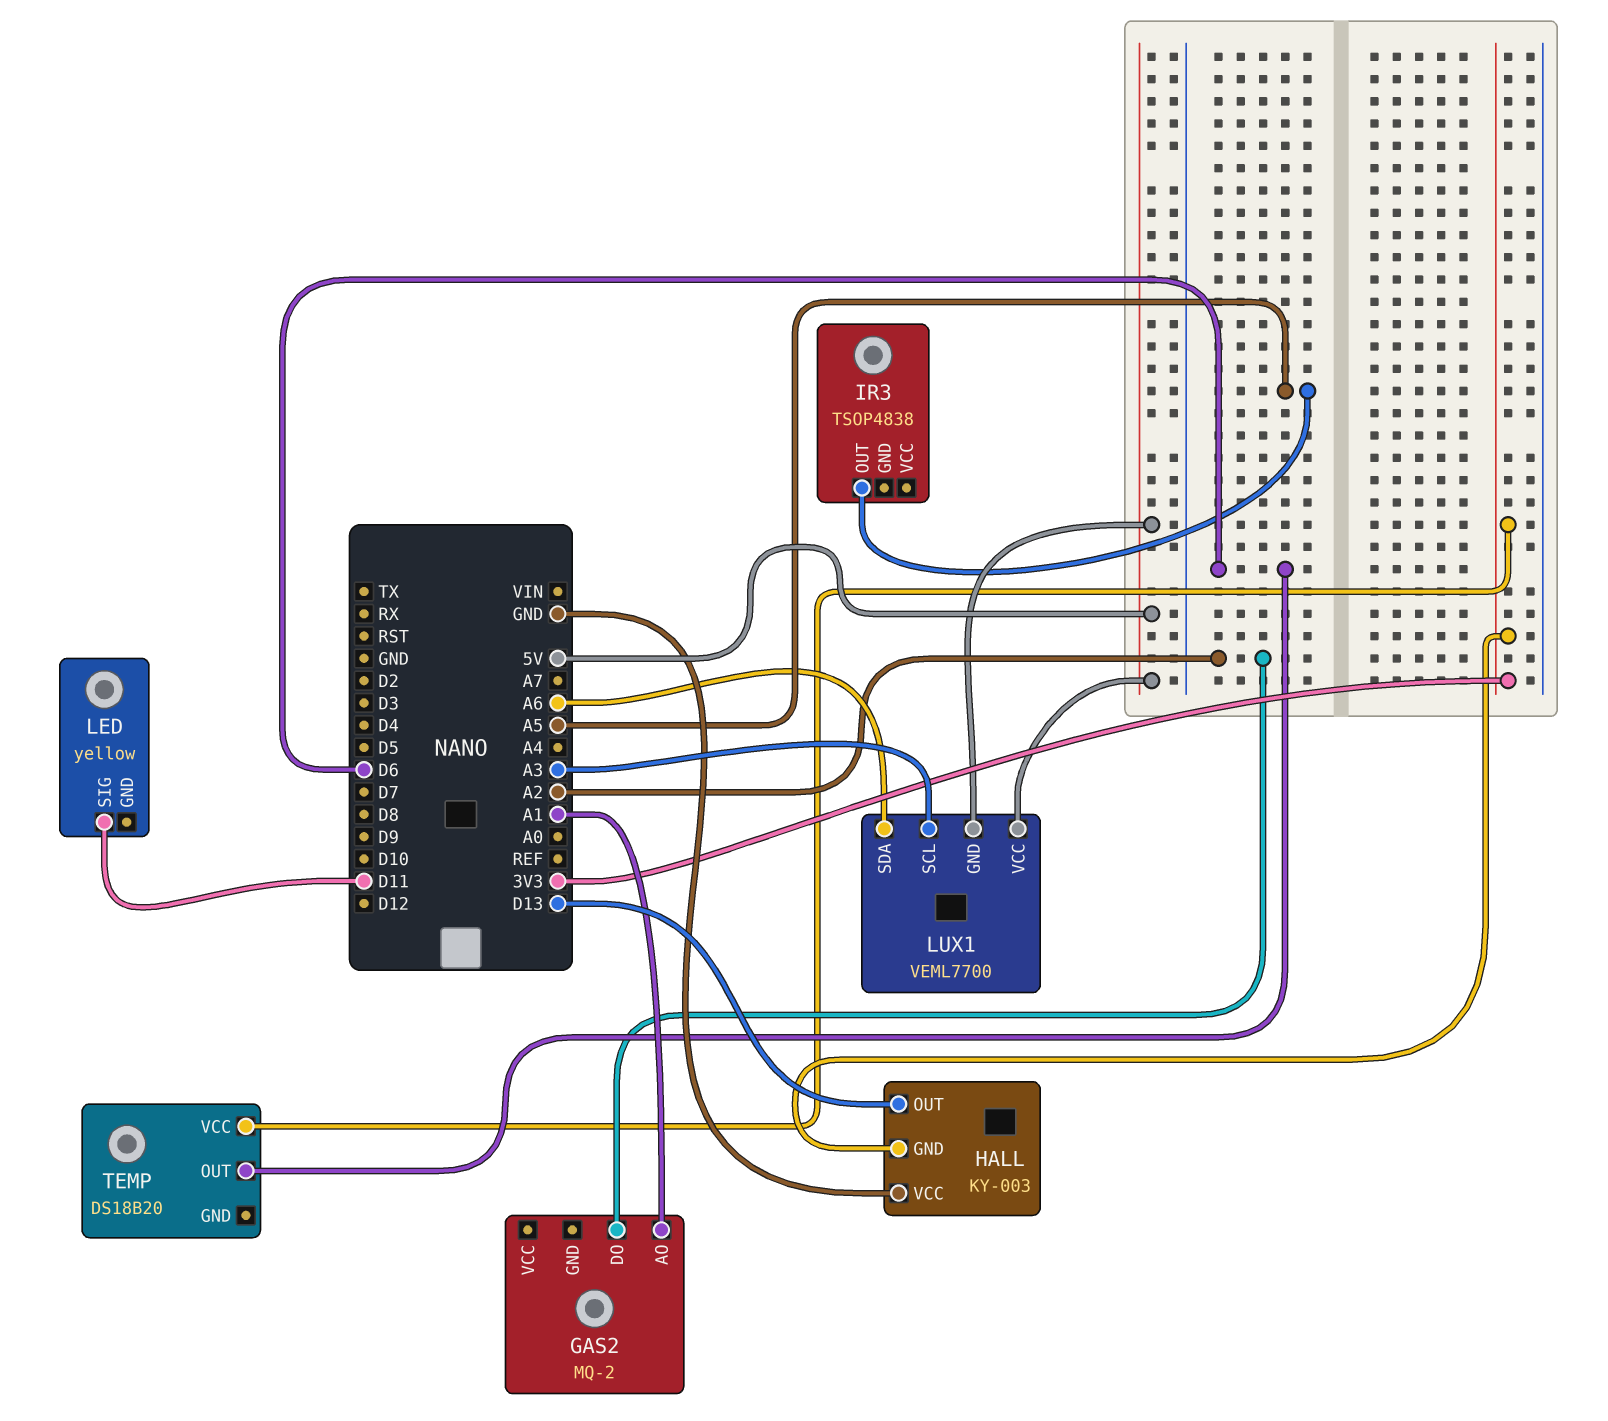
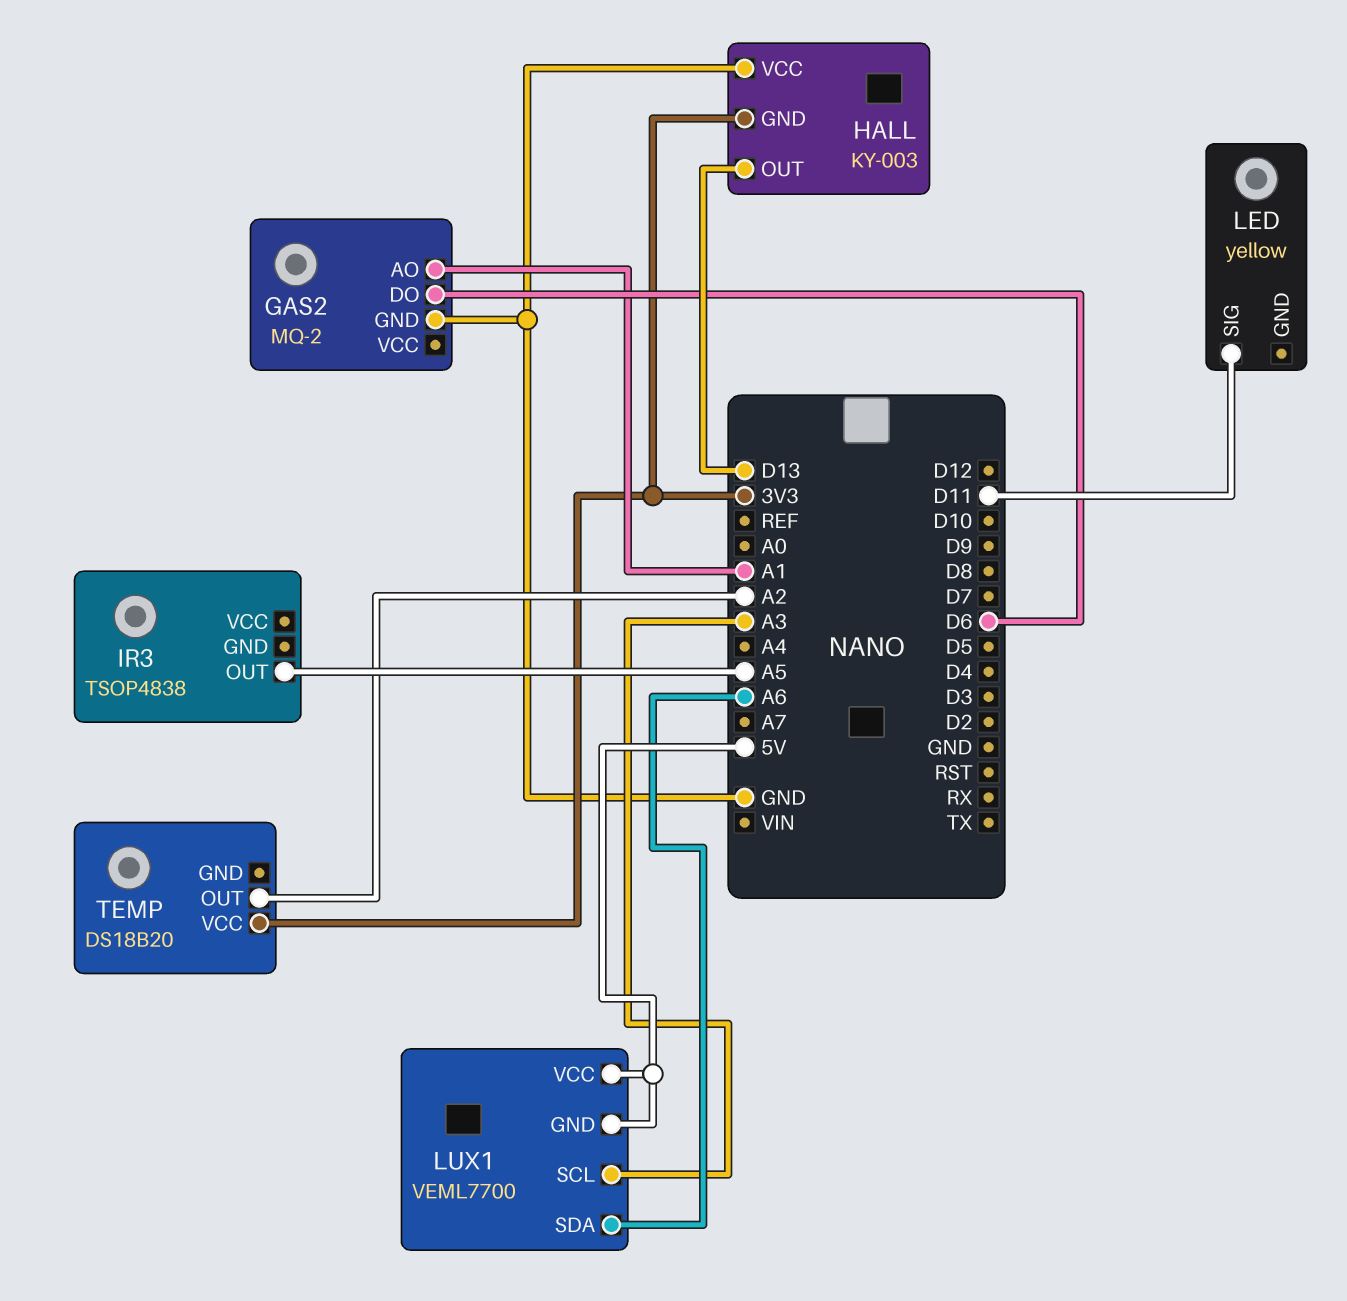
GAS2 pin DO: A2 -> D6
GAS2 pin GND: none -> GND
TEMP pin OUT: D6 -> A2

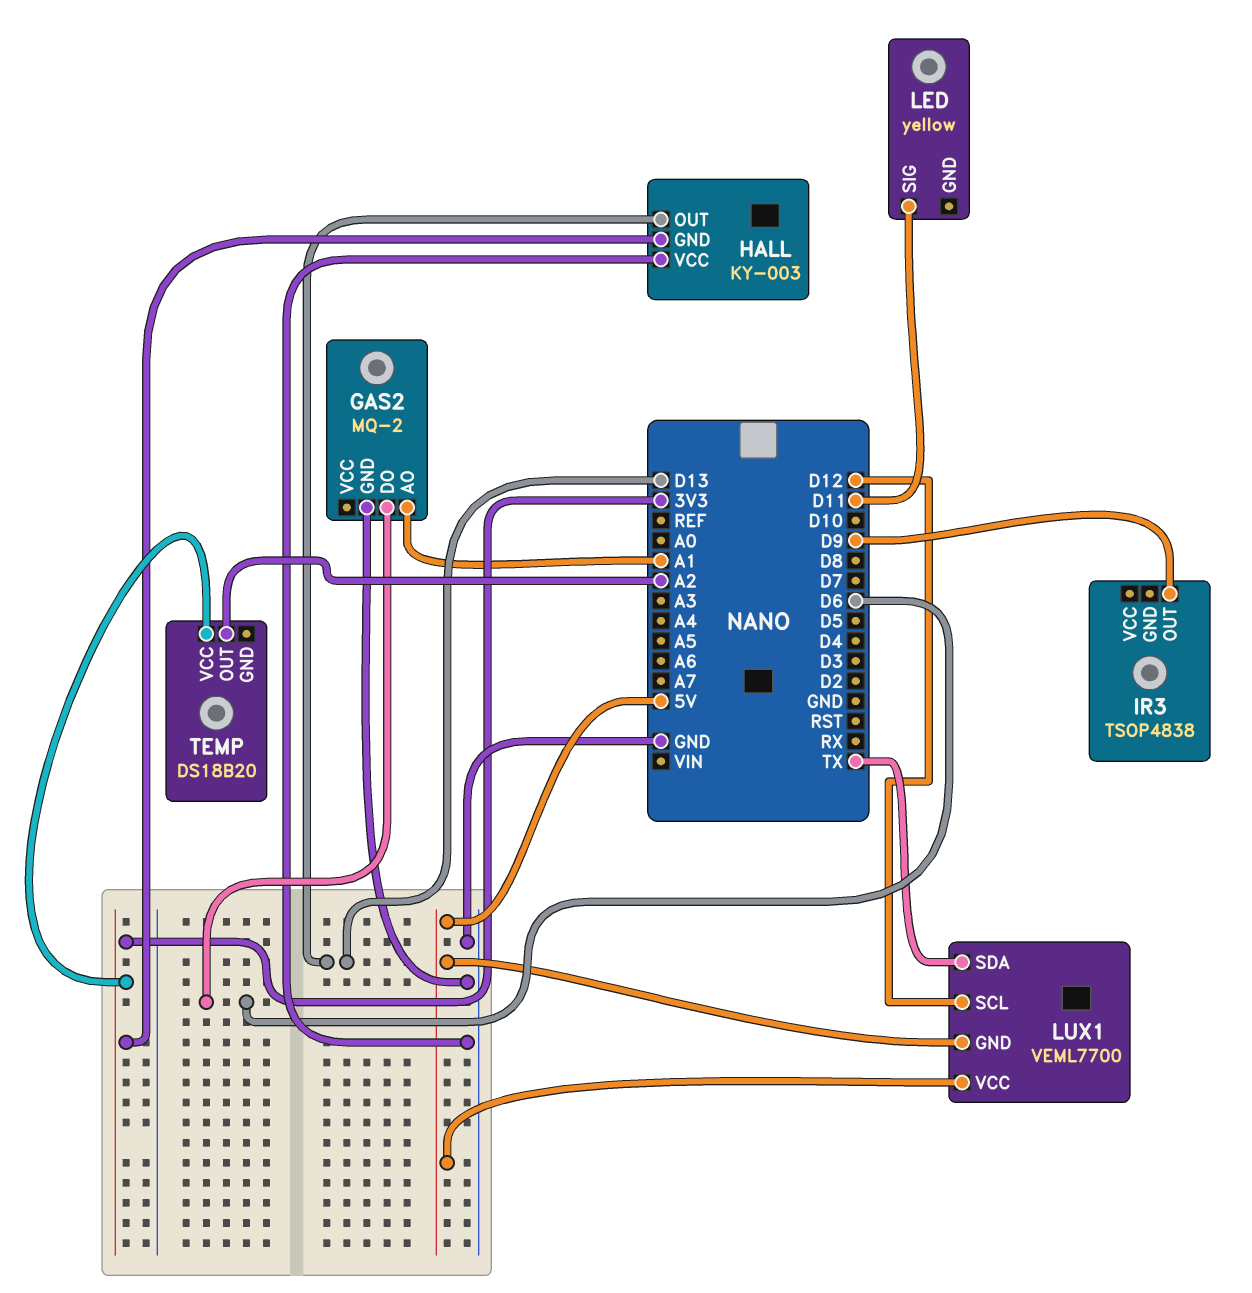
IR3 pin OUT: A5 -> D9
LUX1 pin SCL: A3 -> D12
LUX1 pin SDA: A6 -> TX

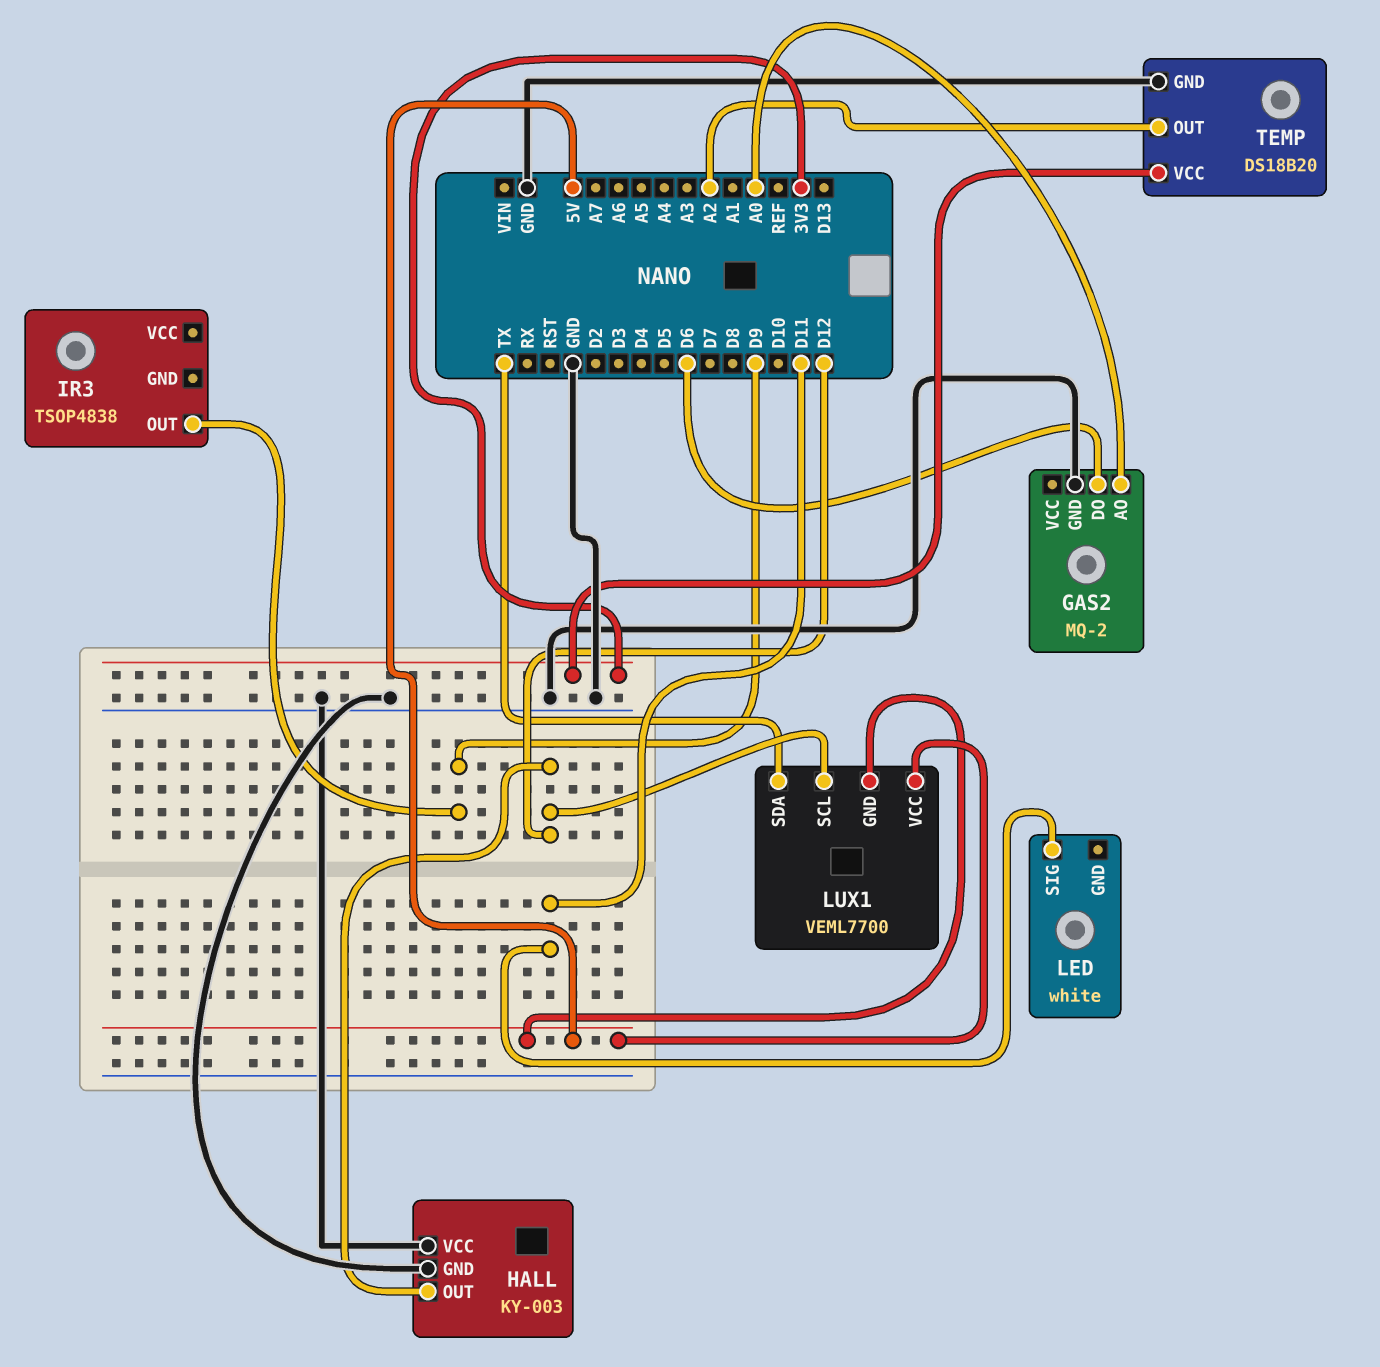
GAS2 pin AO: A1 -> A0
HALL pin GND: 3V3 -> GND
HALL pin OUT: D13 -> D12
LED: yellow -> white
TEMP pin GND: none -> GND

